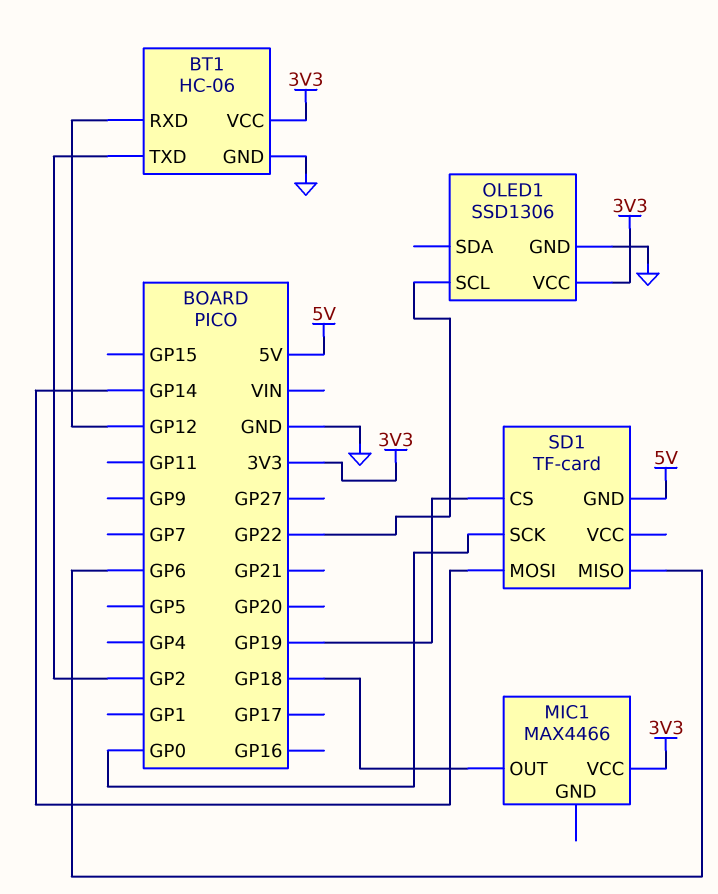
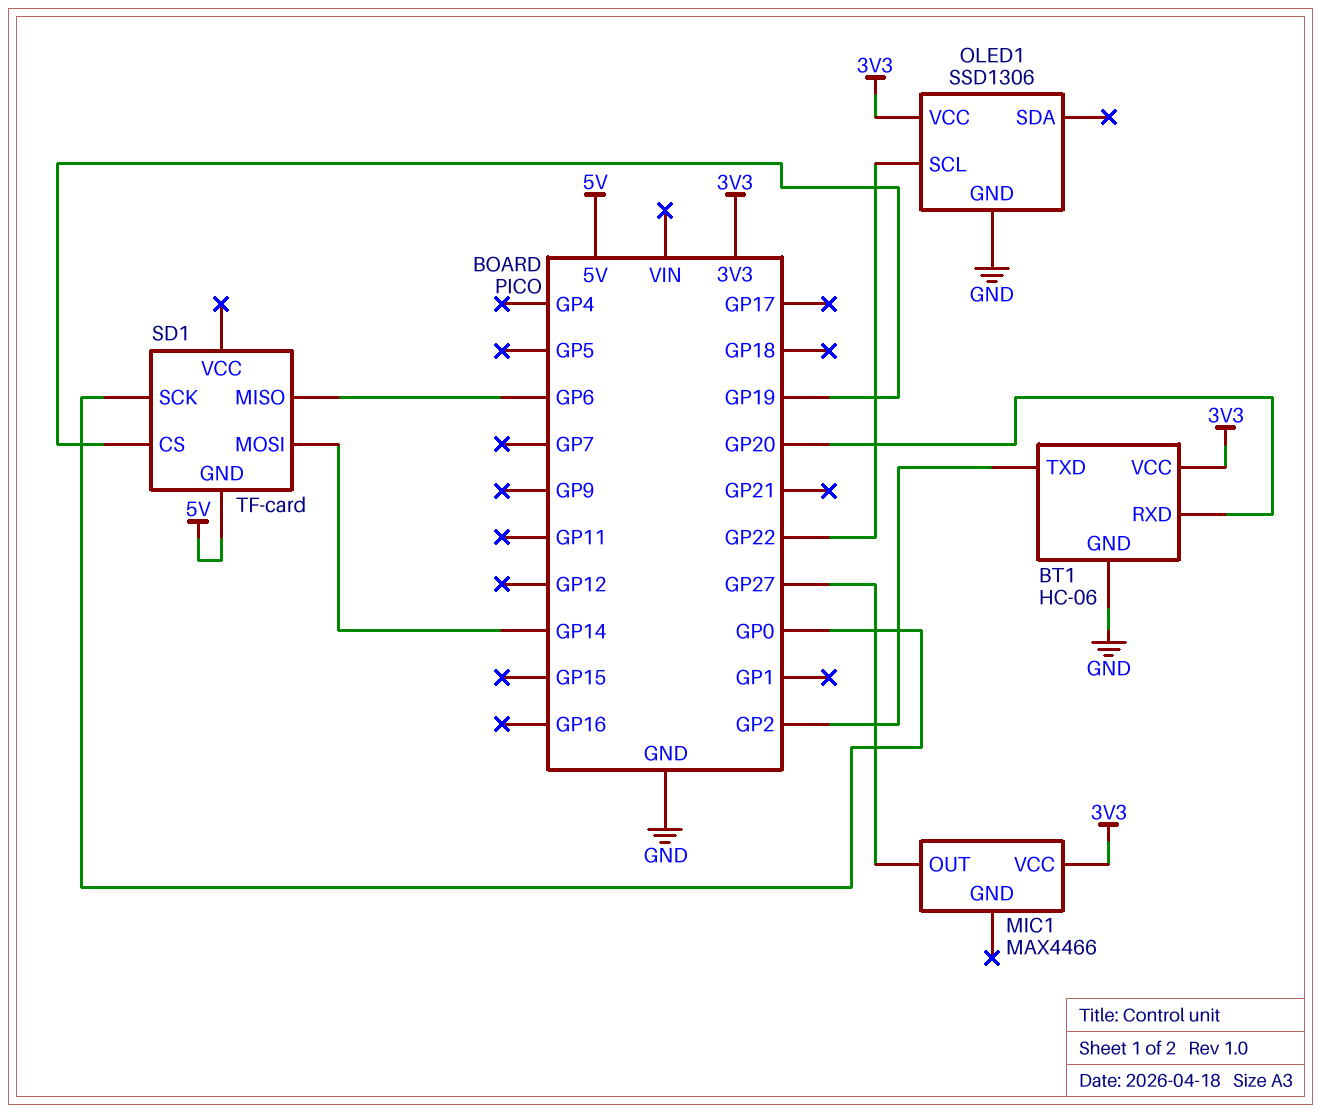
BT1 pin RXD: GP12 -> GP20
MIC1 pin OUT: GP18 -> GP27

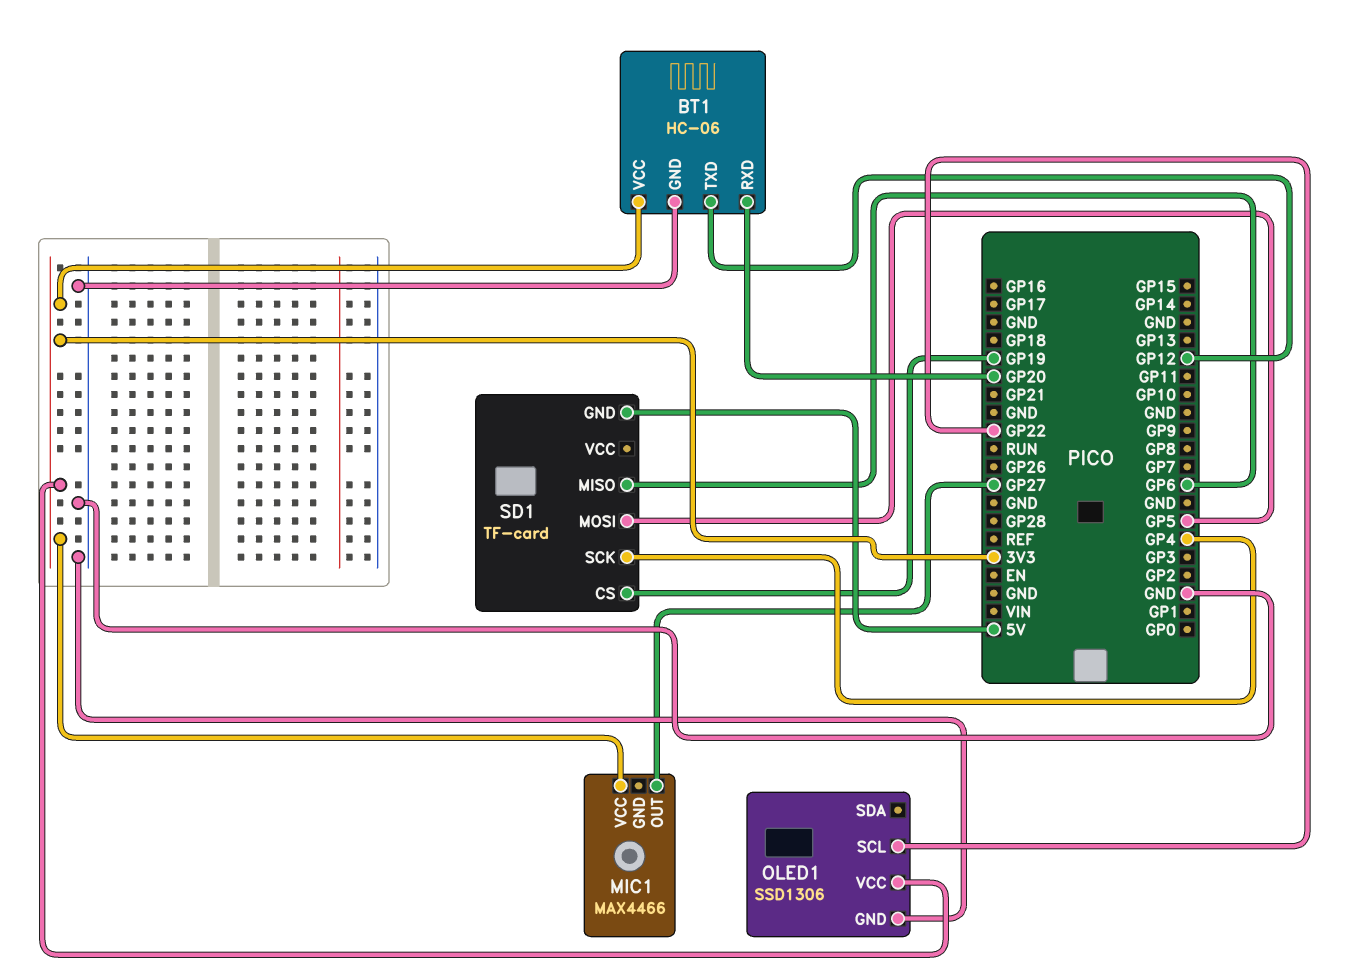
BT1 pin TXD: GP2 -> GP12
SD1 pin MOSI: GP14 -> GP5
SD1 pin SCK: GP0 -> GP4

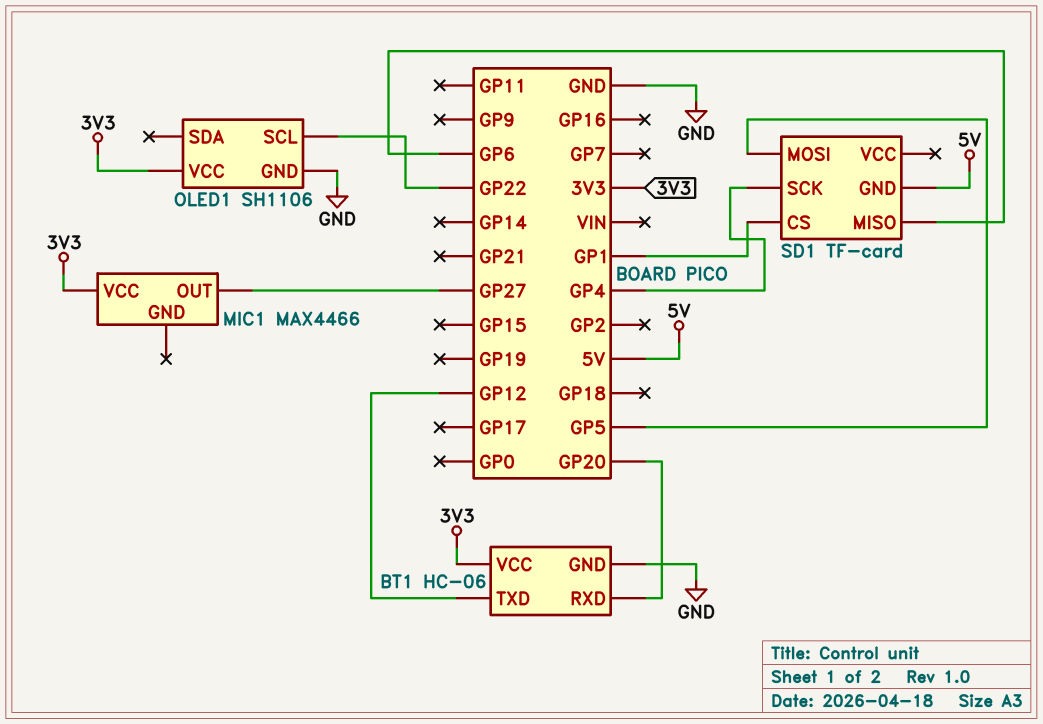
OLED1: SSD1306 -> SH1106
SD1 pin CS: GP19 -> GP1

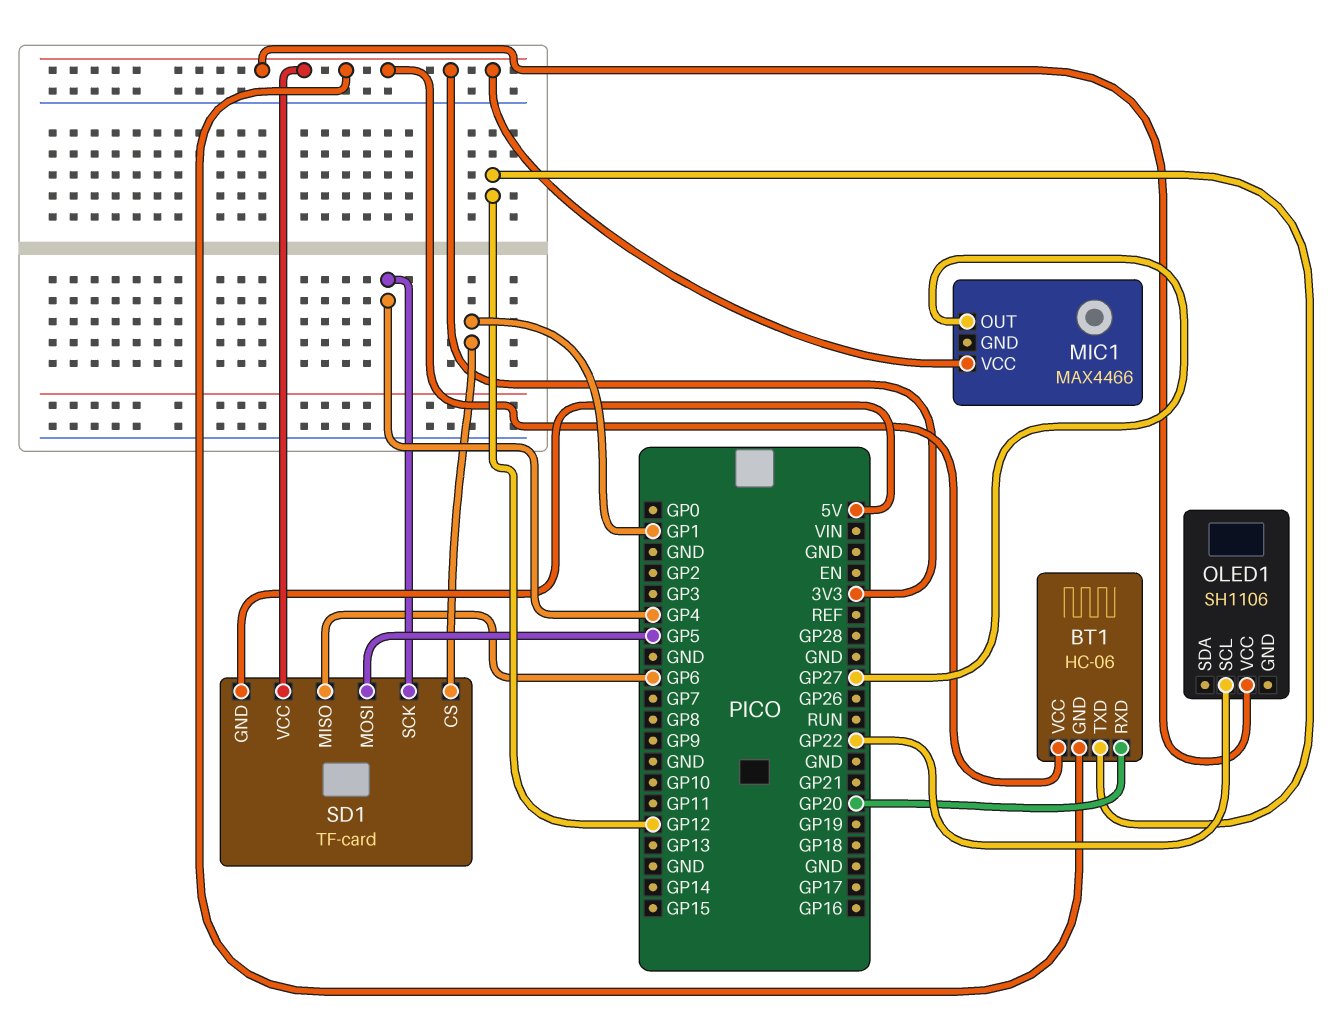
BT1 pin GND: GND -> 3V3
OLED1 pin GND: GND -> none
SD1 pin VCC: none -> 3V3

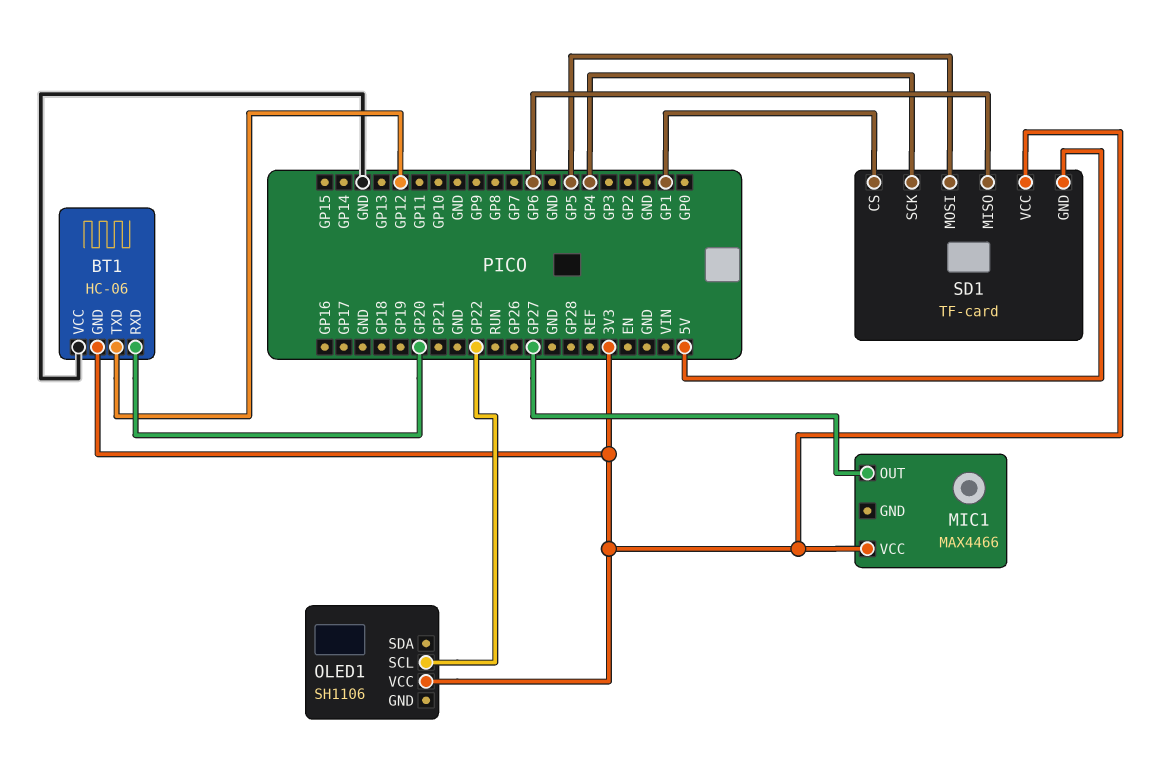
BT1 pin VCC: 3V3 -> GND

